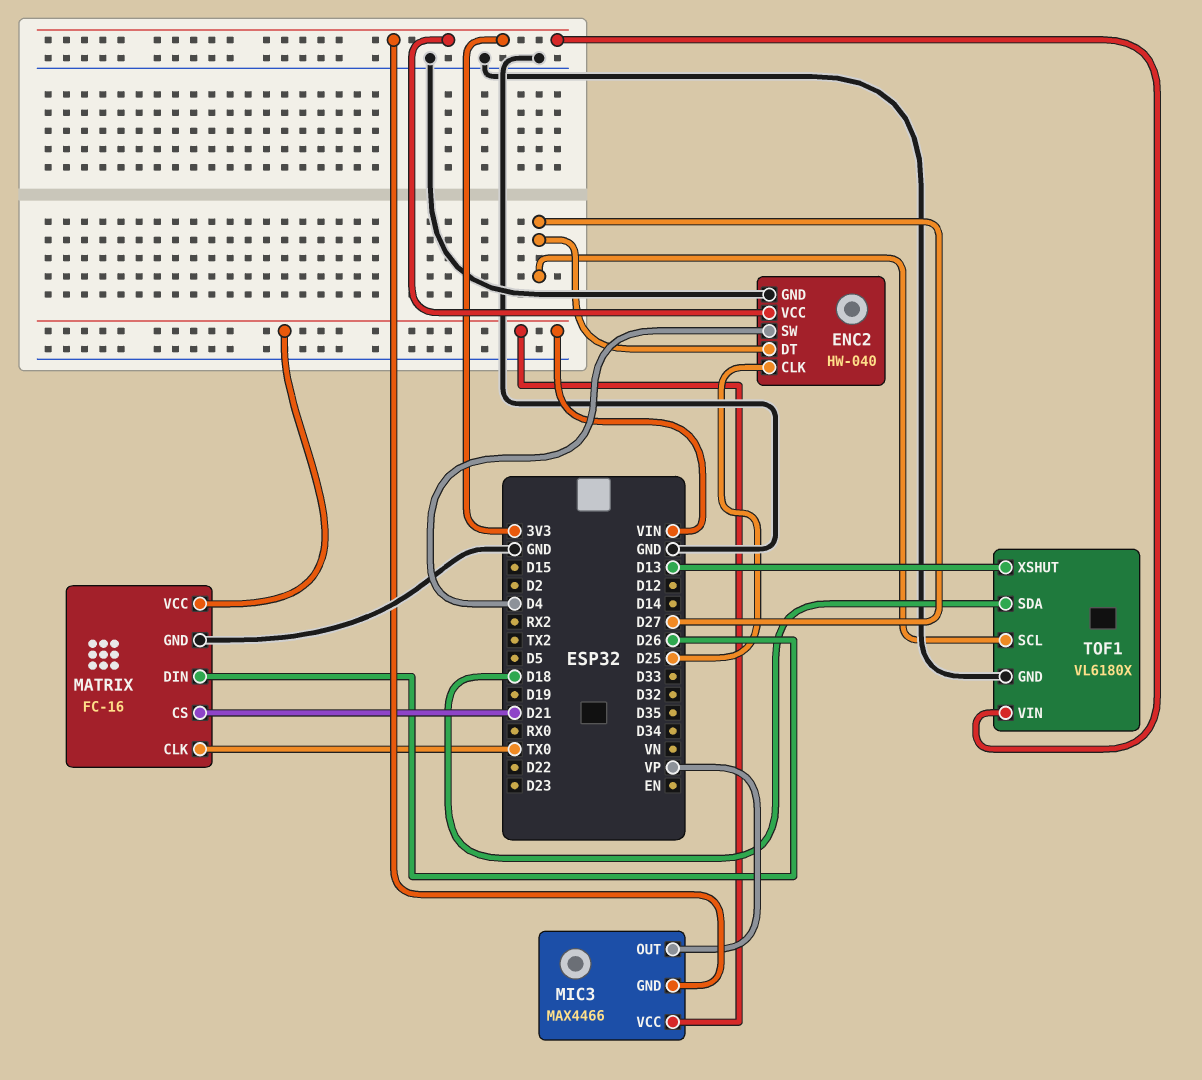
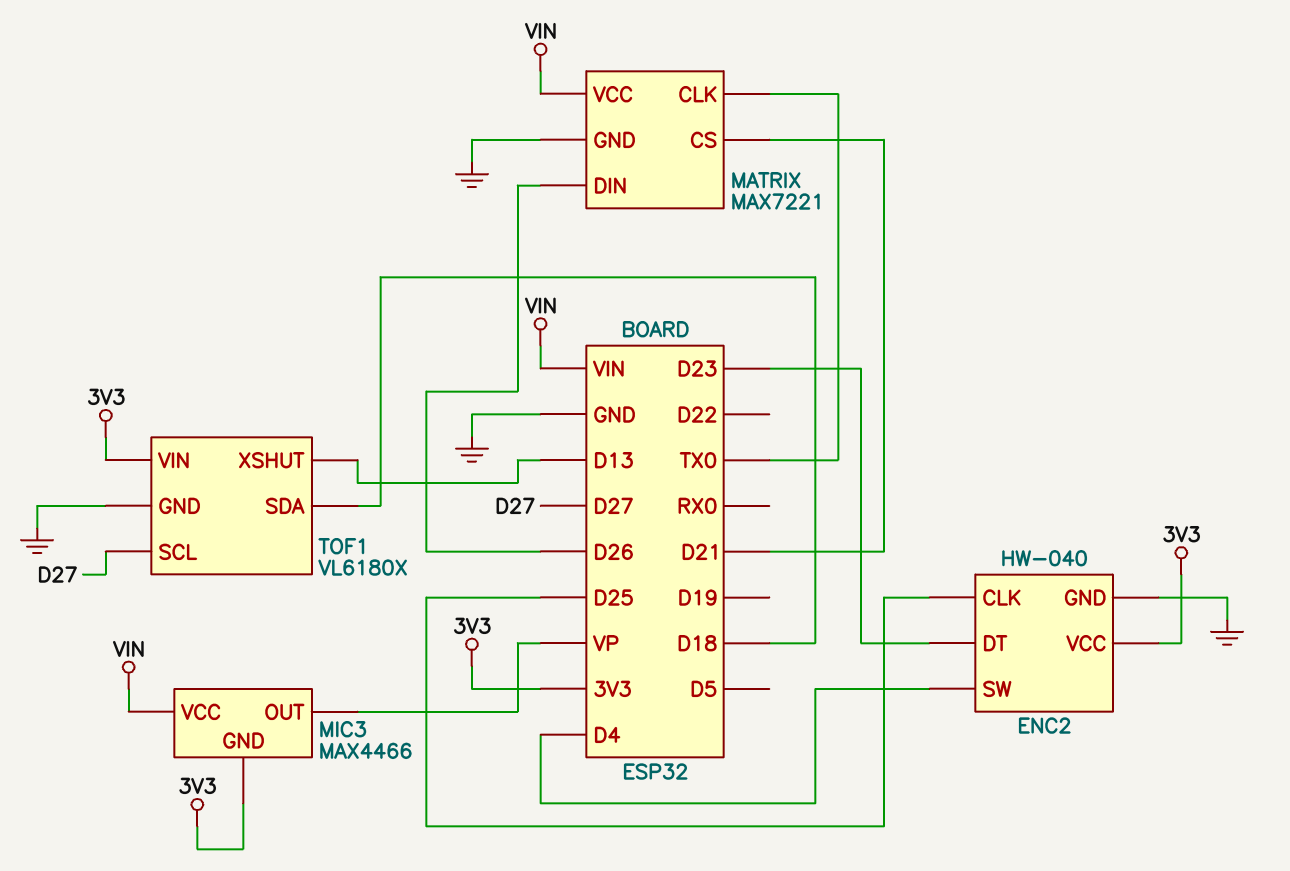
ENC2 pin DT: D27 -> D23
MATRIX: FC-16 -> MAX7221

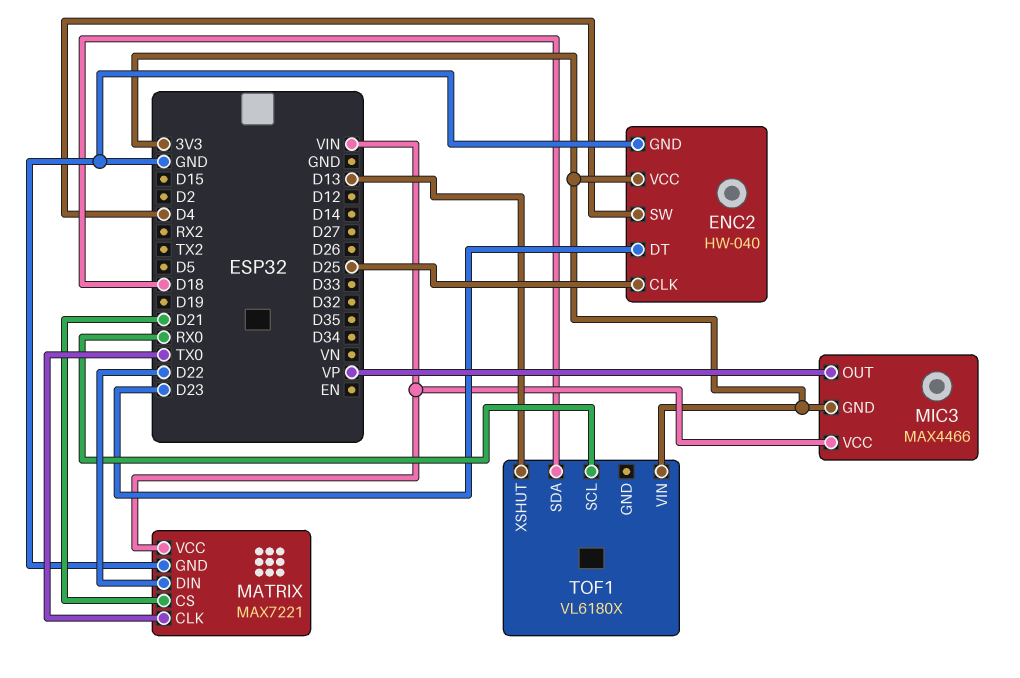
MATRIX pin DIN: D26 -> D22
TOF1 pin GND: GND -> none
TOF1 pin SCL: D27 -> RX0

